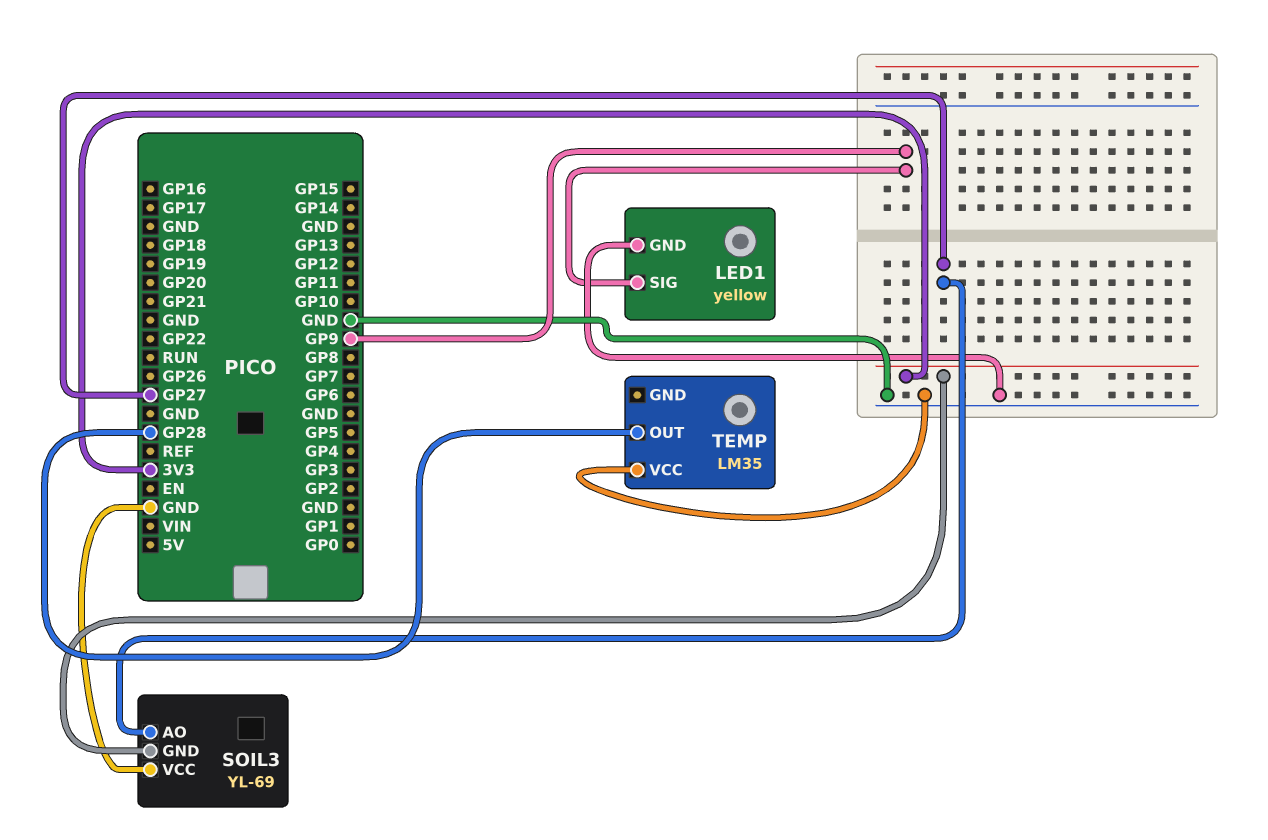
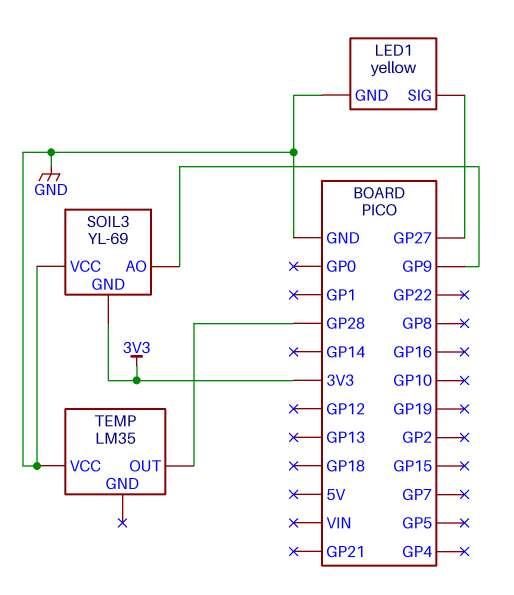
LED1 pin SIG: GP9 -> GP27
SOIL3 pin AO: GP27 -> GP9

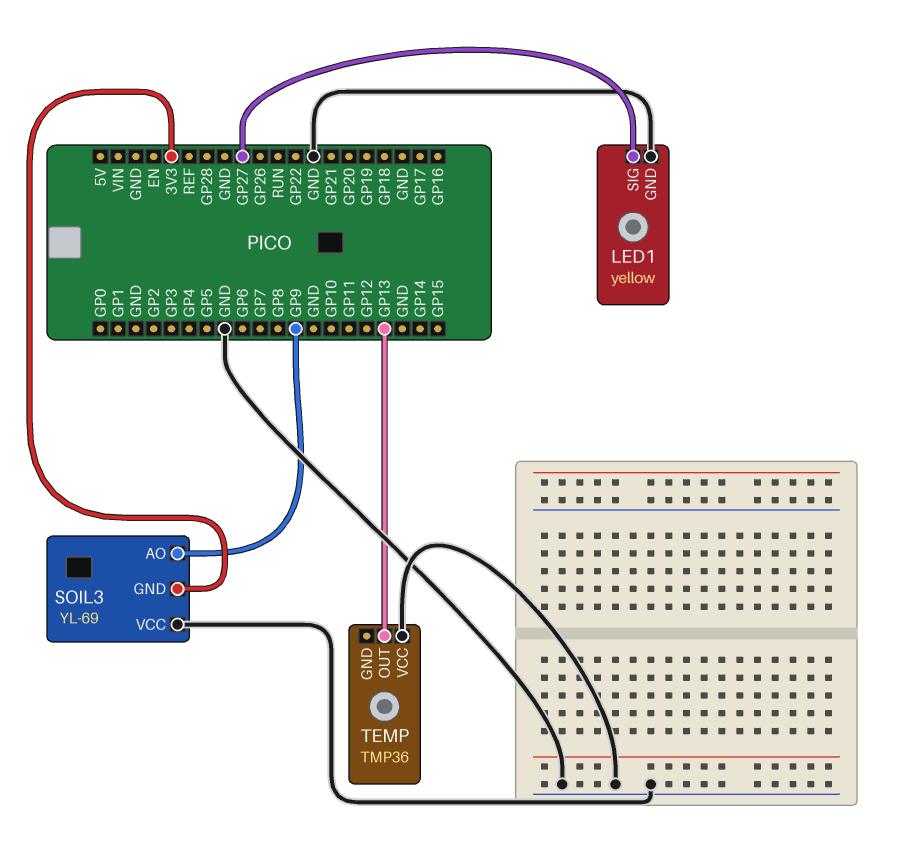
TEMP: LM35 -> TMP36
TEMP pin OUT: GP28 -> GP13

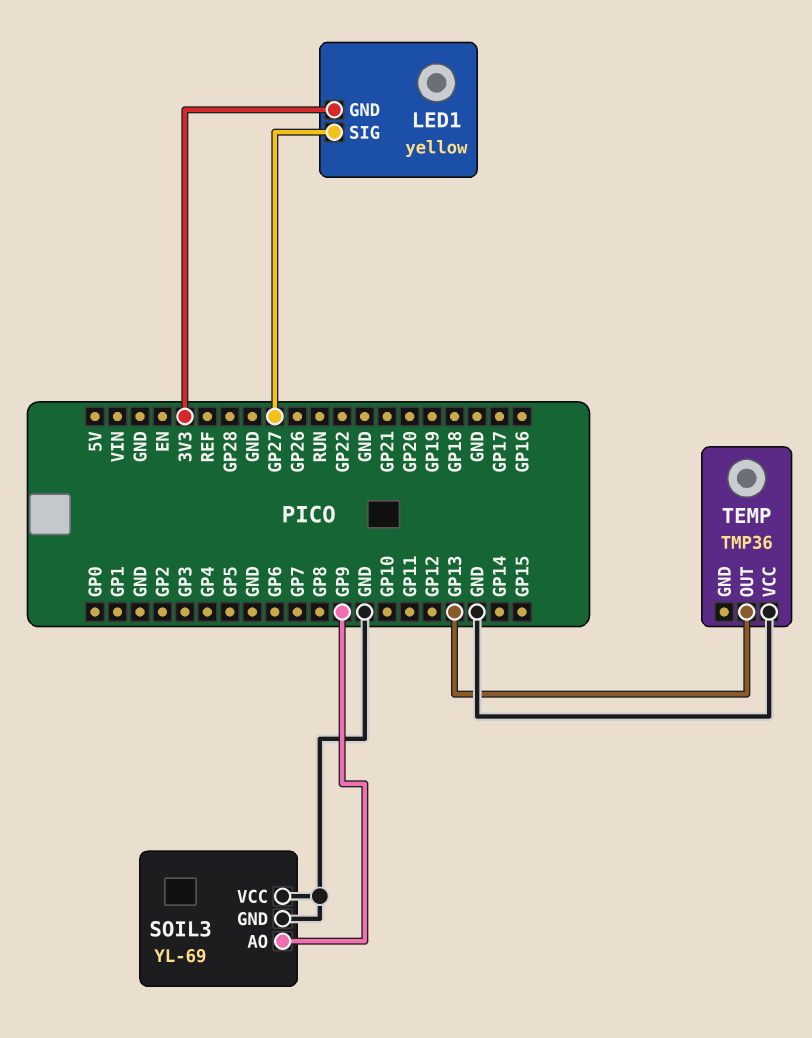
LED1 pin GND: GND -> 3V3
SOIL3 pin GND: 3V3 -> GND

